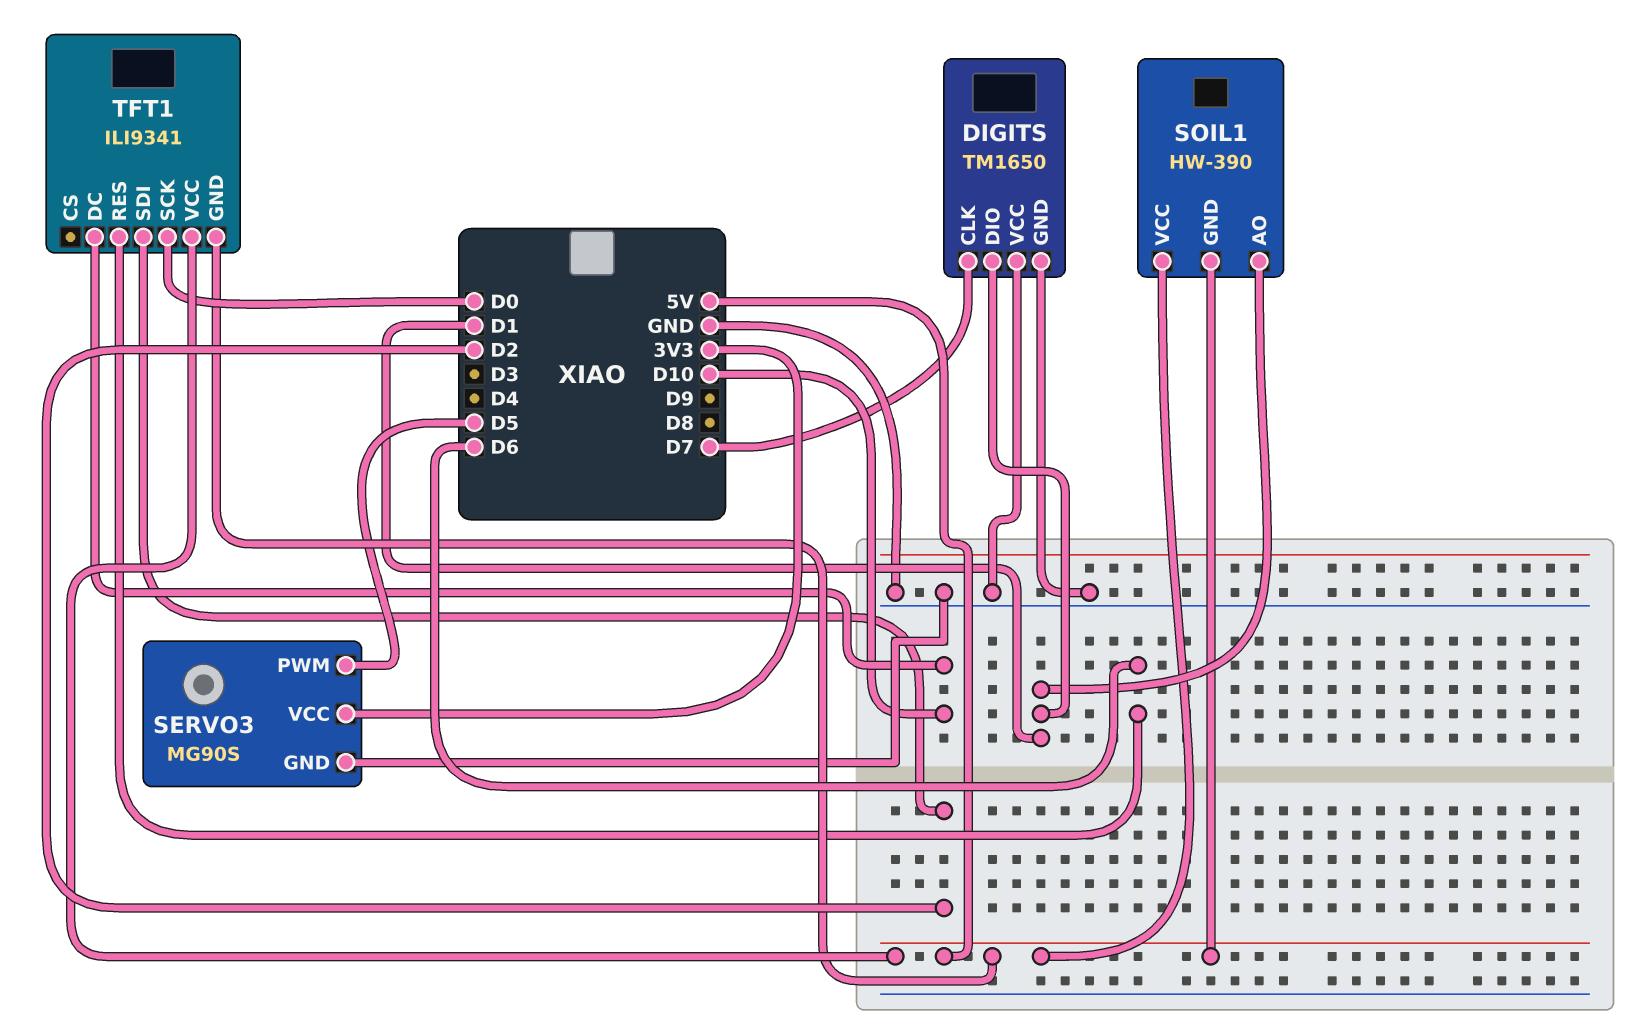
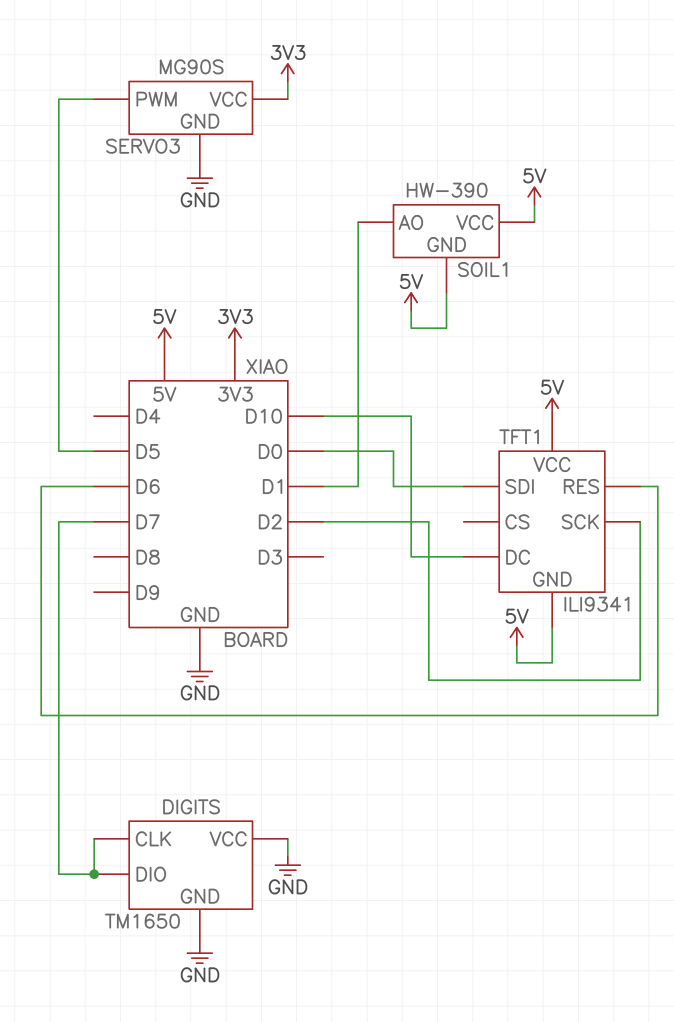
DIGITS pin DIO: D1 -> D7
TFT1 pin SCK: D0 -> D2
TFT1 pin SDI: D2 -> D0

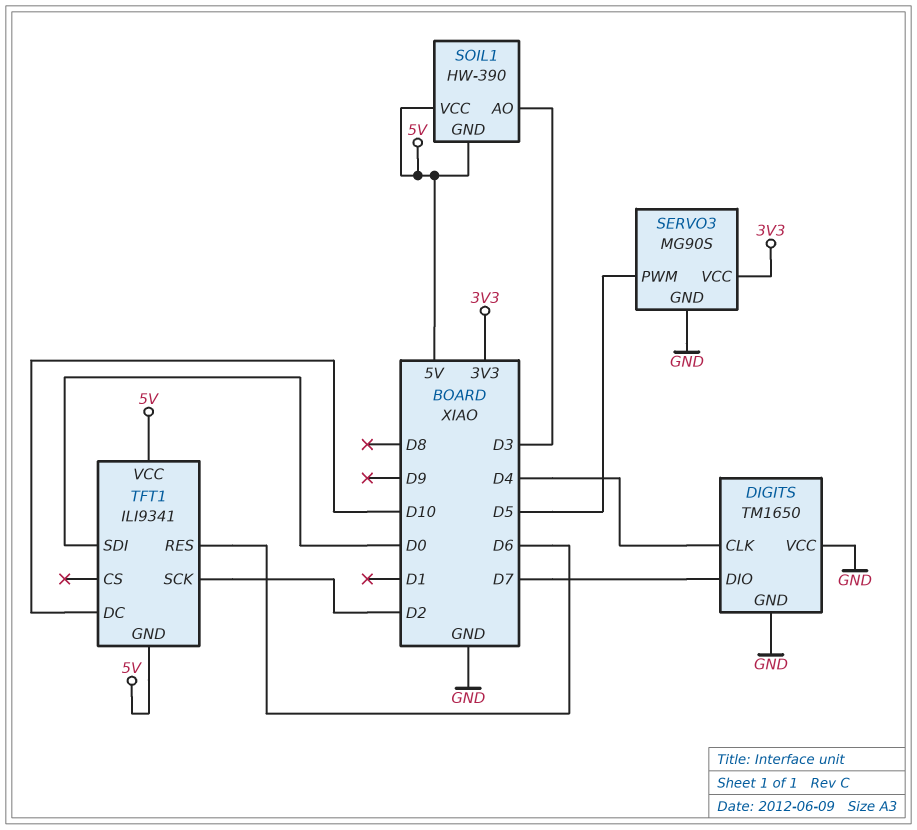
DIGITS pin CLK: D7 -> D4
SOIL1 pin AO: D1 -> D3

